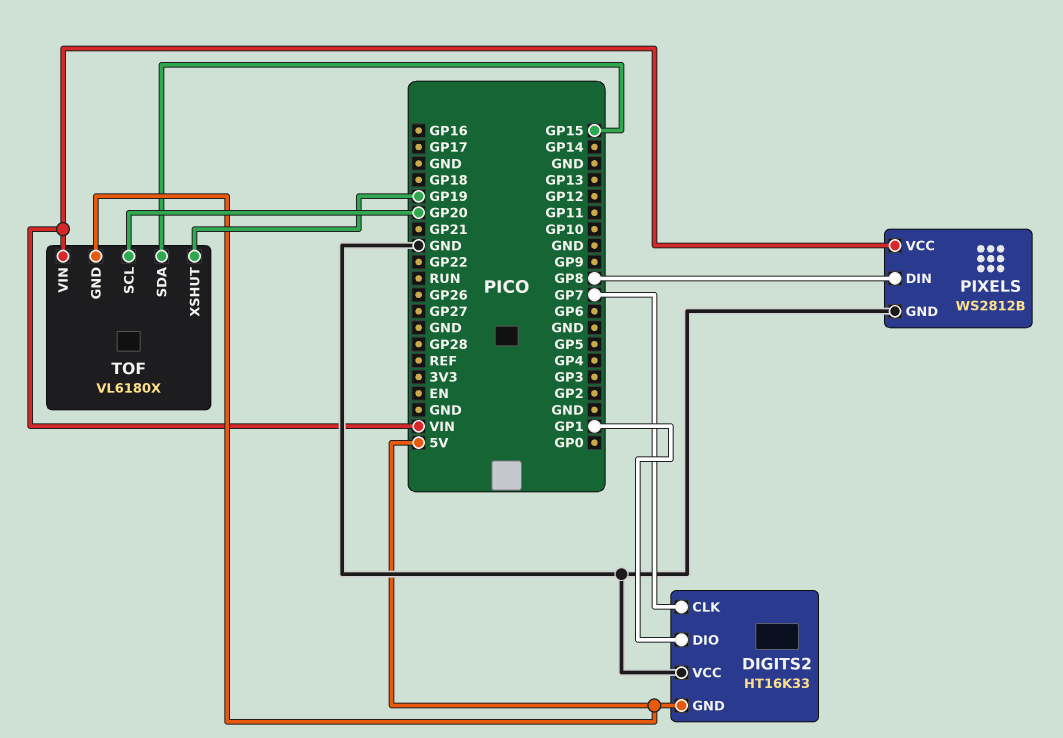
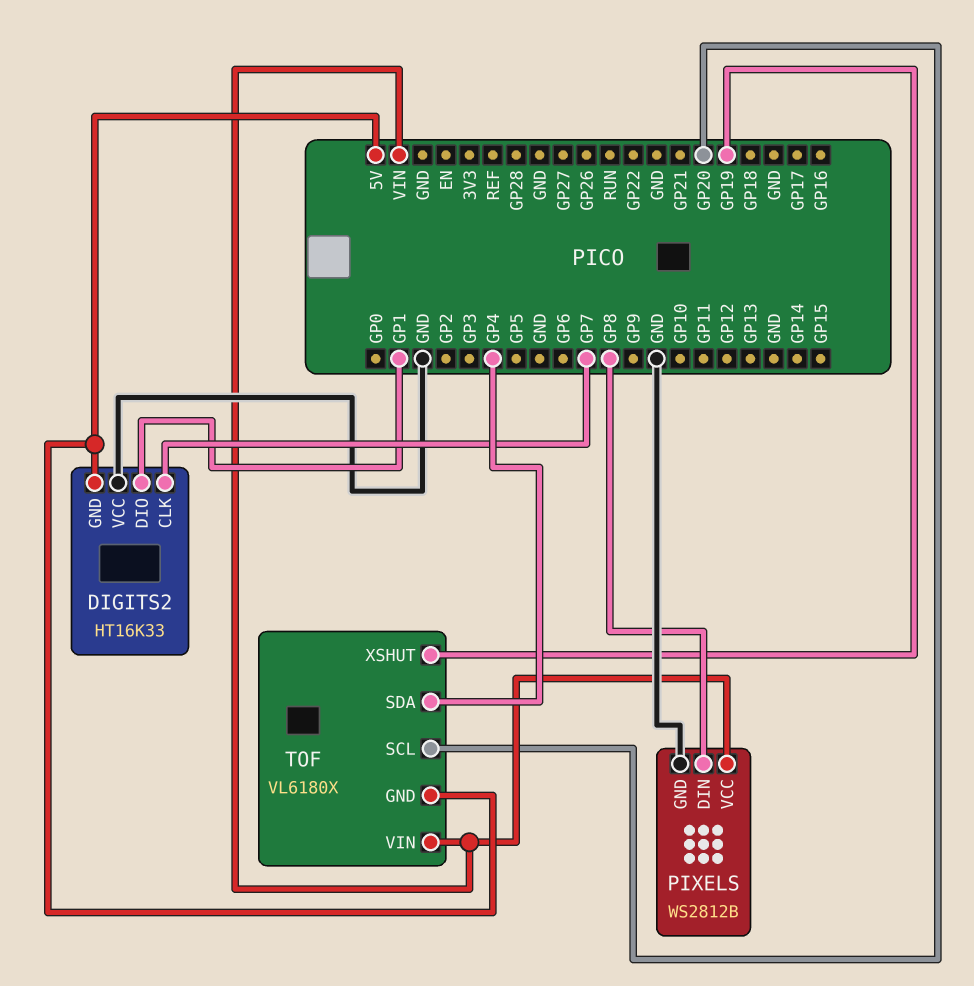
TOF pin SDA: GP15 -> GP4

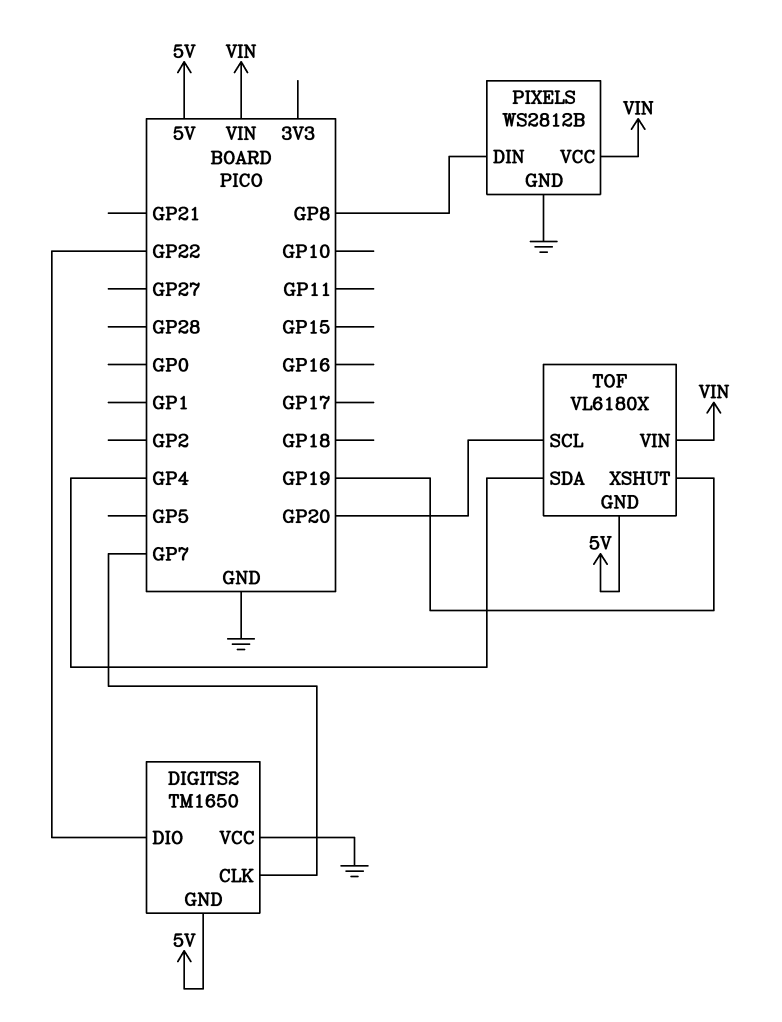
DIGITS2: HT16K33 -> TM1650
DIGITS2 pin DIO: GP1 -> GP22

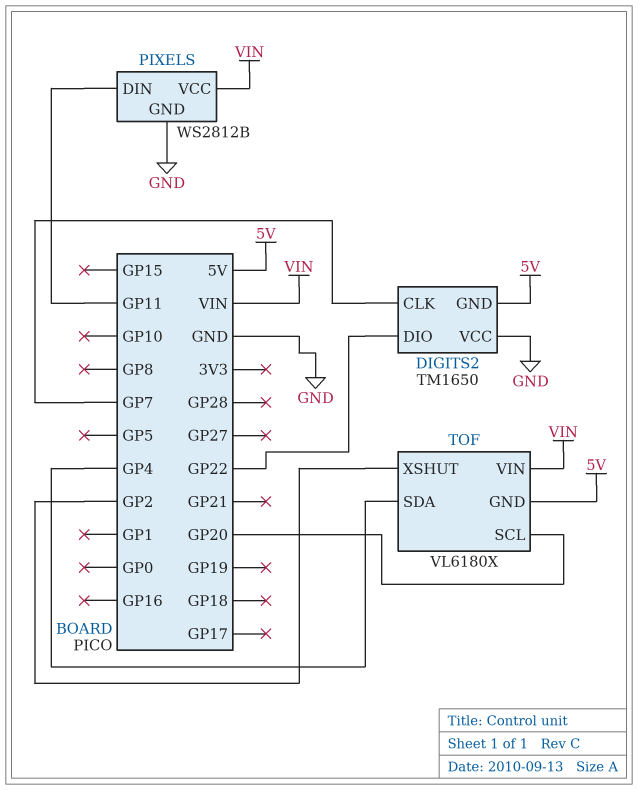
PIXELS pin DIN: GP8 -> GP11
TOF pin XSHUT: GP19 -> GP2

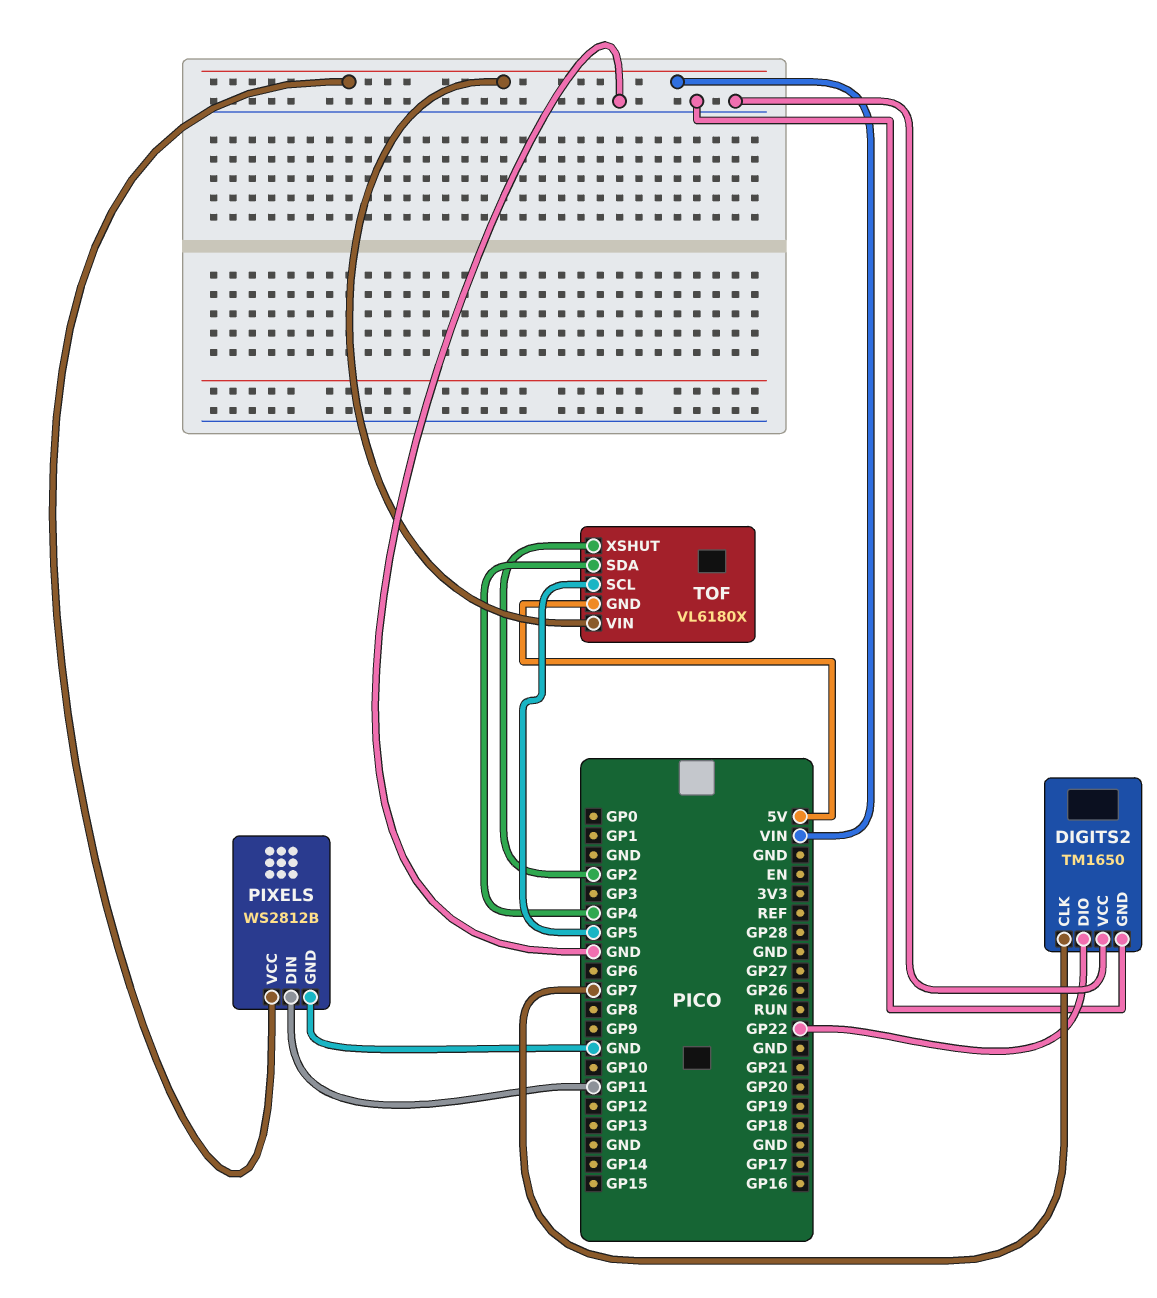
DIGITS2 pin GND: 5V -> GND
TOF pin SCL: GP20 -> GP5

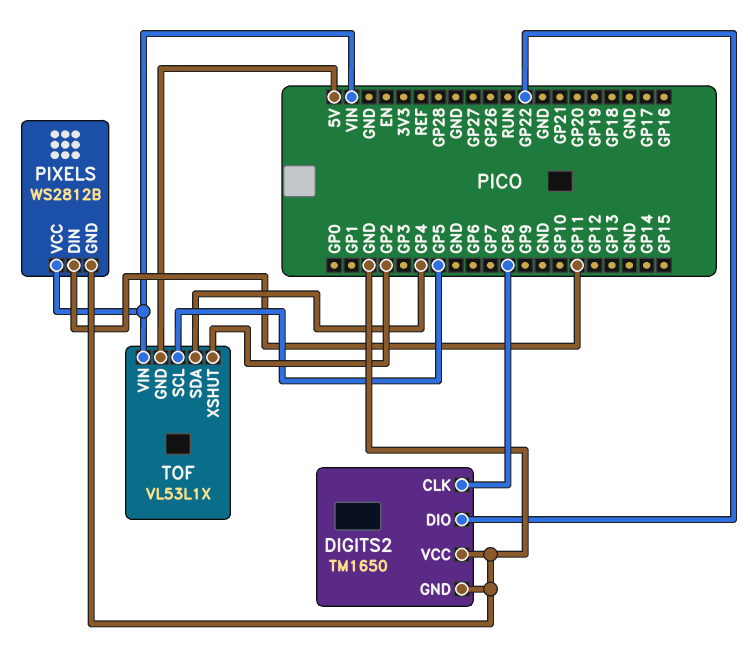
DIGITS2 pin CLK: GP7 -> GP8
TOF: VL6180X -> VL53L1X

